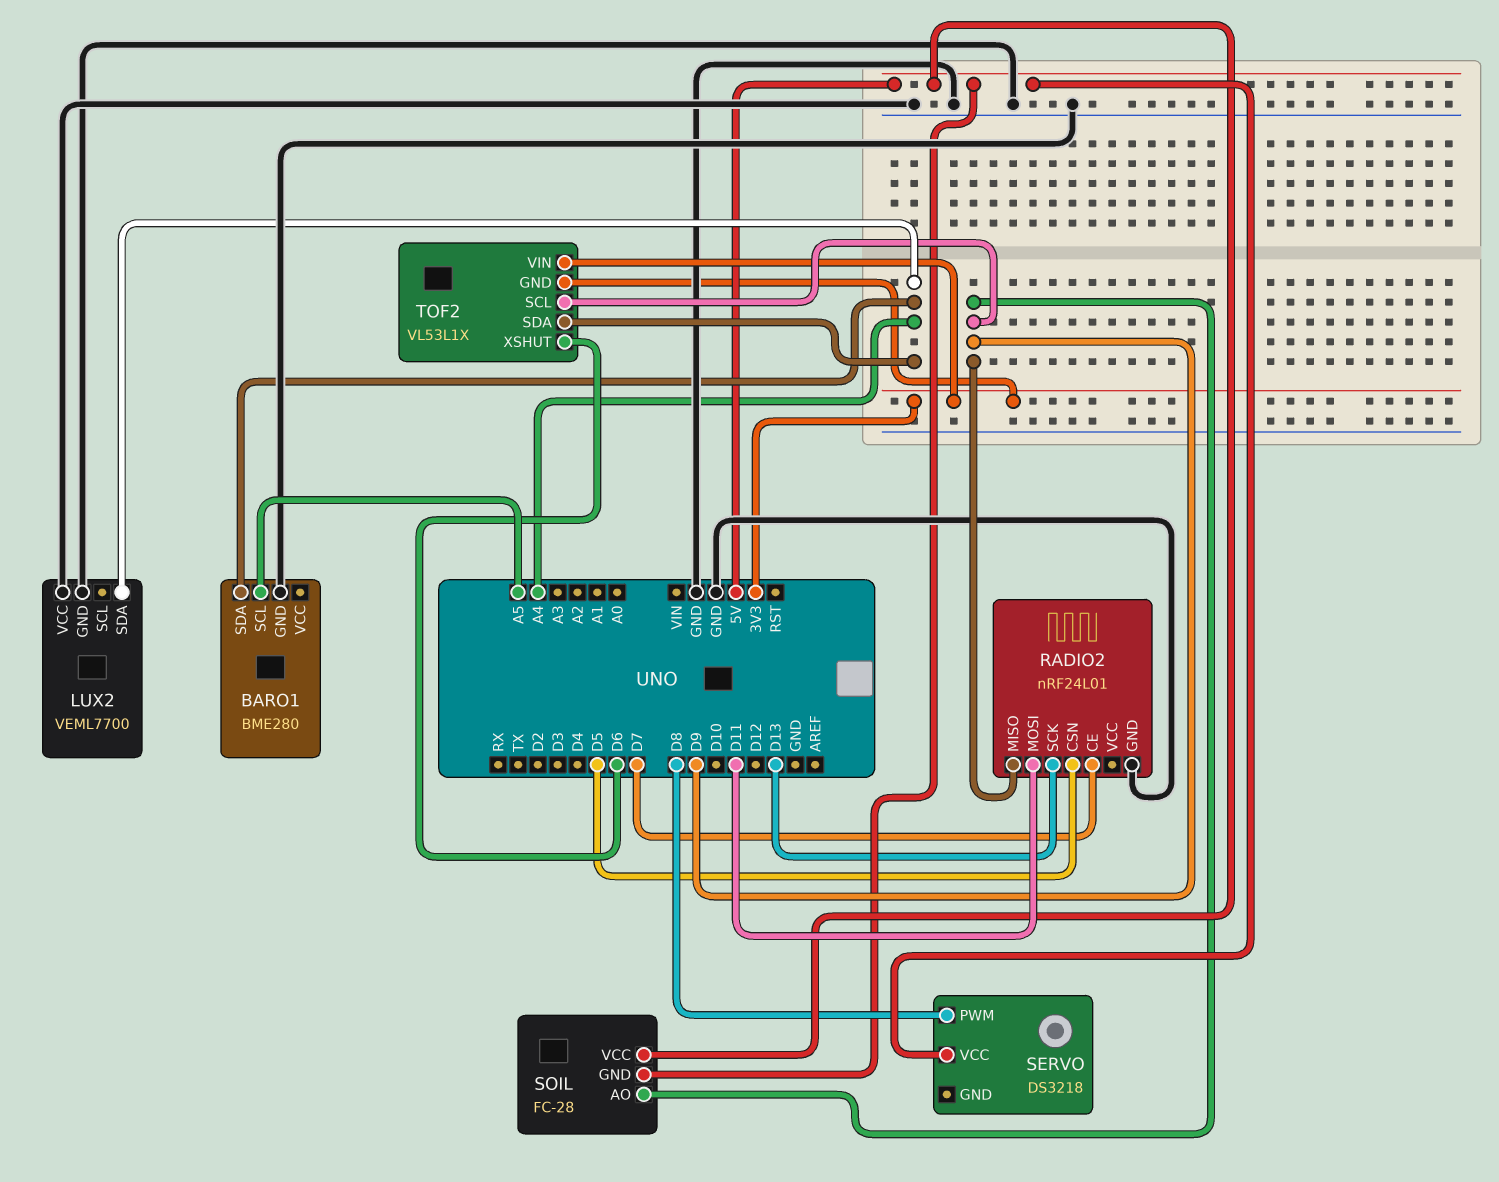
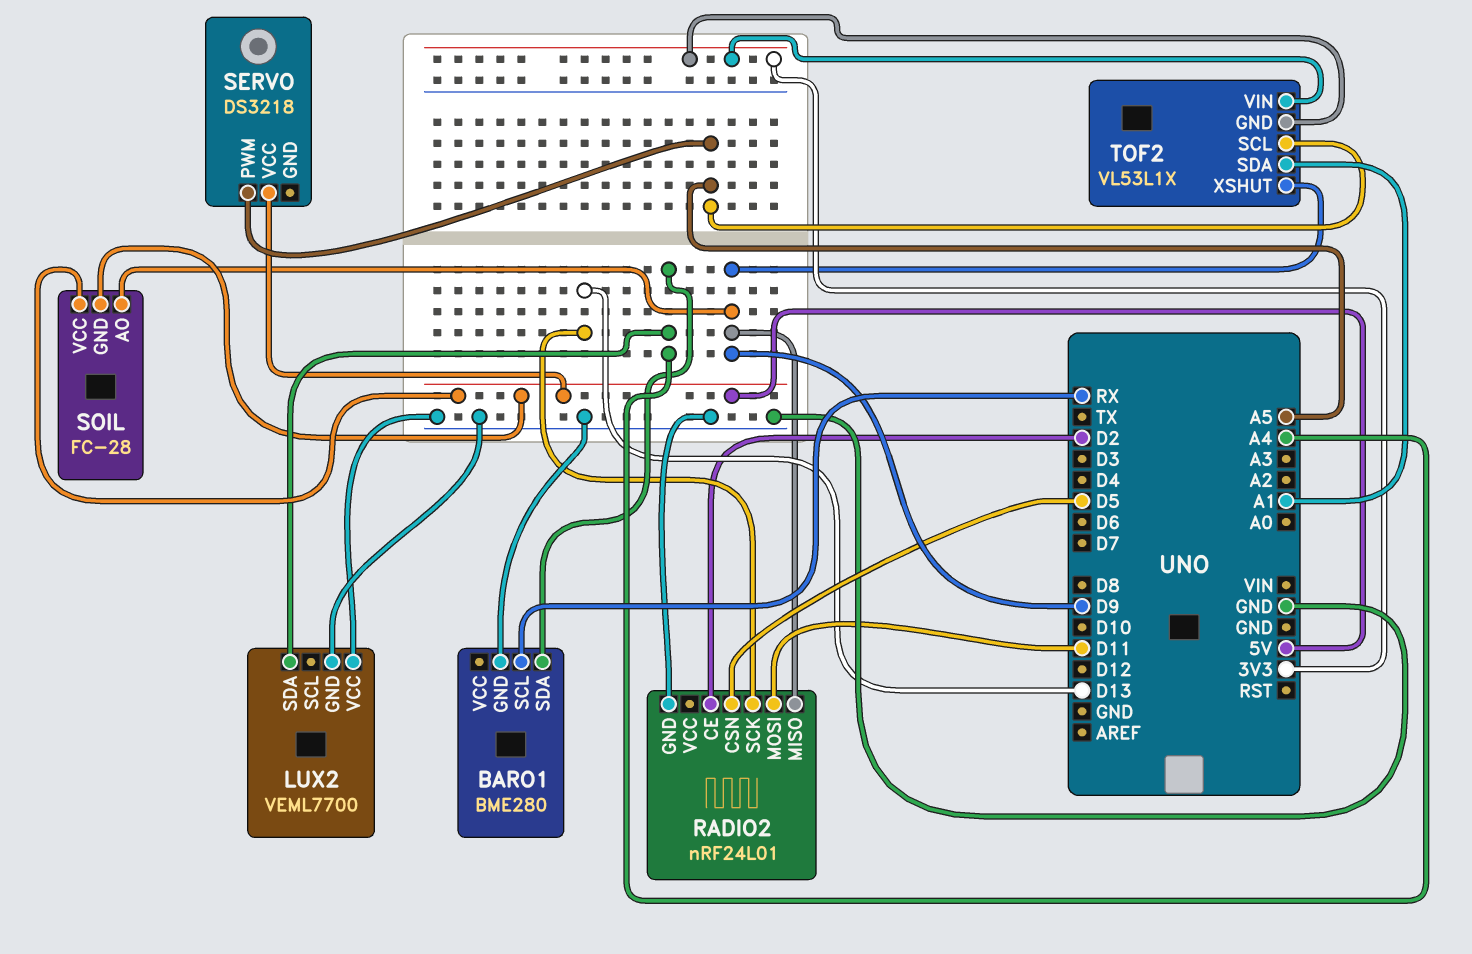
BARO1 pin SCL: A5 -> RX
RADIO2 pin CE: D7 -> D2
SERVO pin PWM: D8 -> A5
TOF2 pin SCL: D9 -> A5
TOF2 pin SDA: A4 -> A1
TOF2 pin XSHUT: D6 -> D9

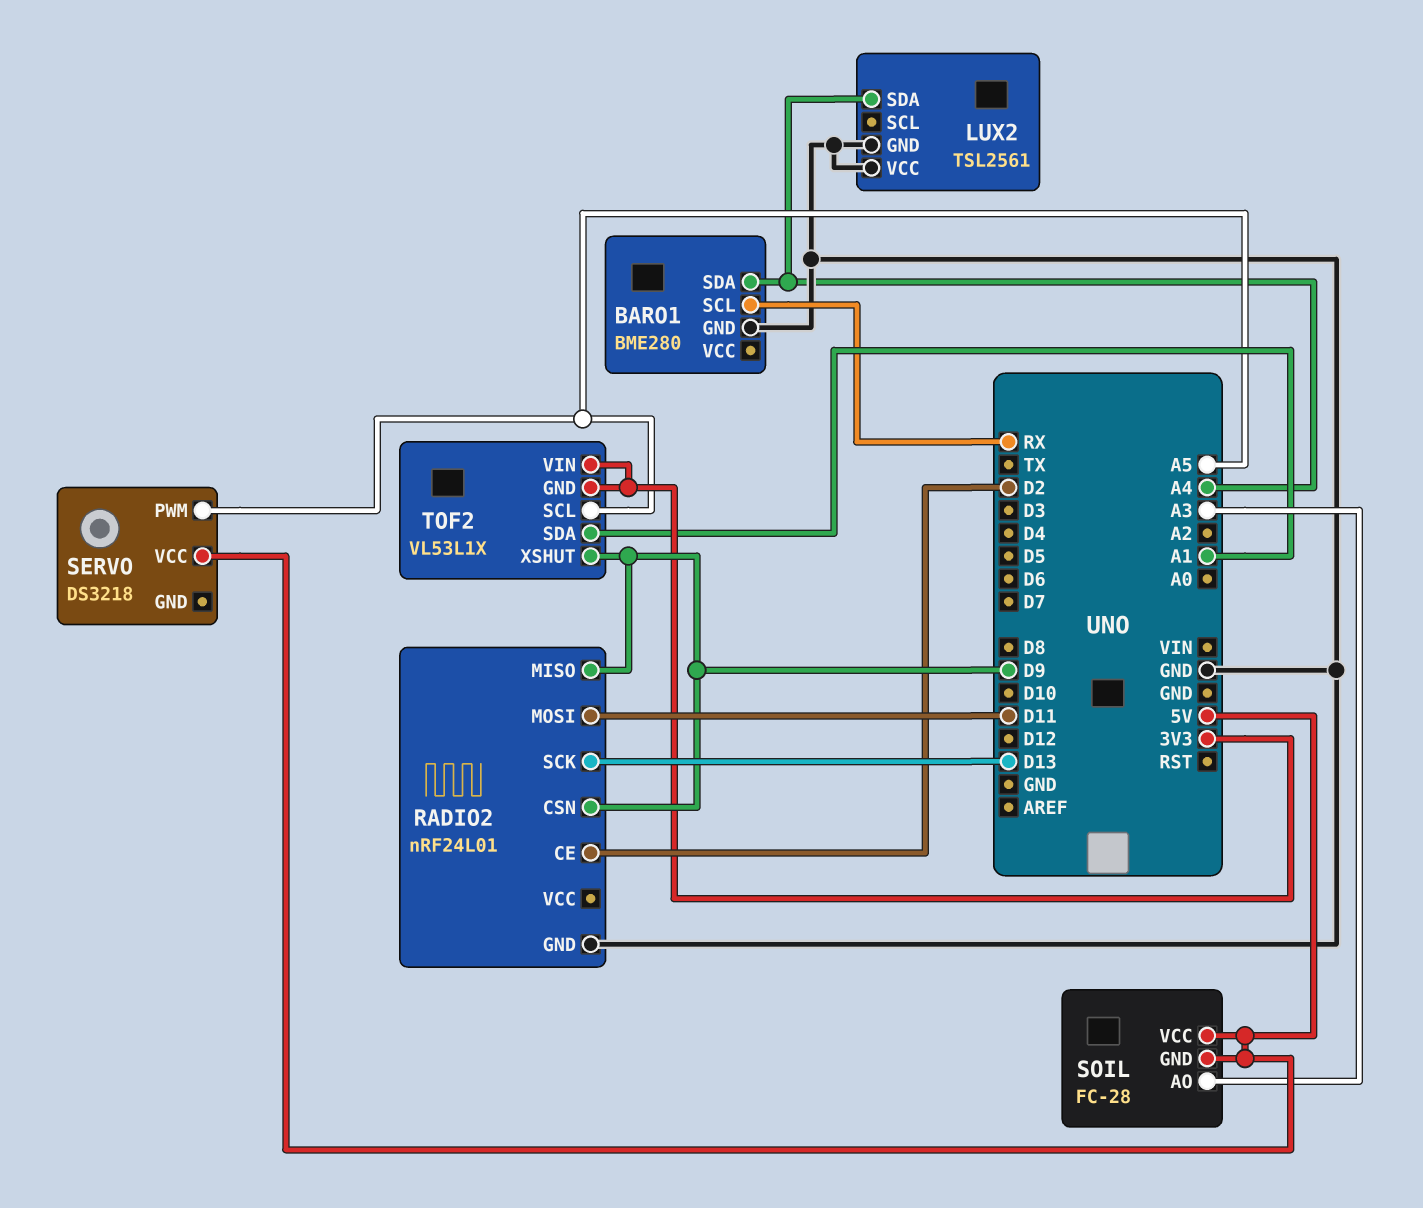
LUX2: VEML7700 -> TSL2561
RADIO2 pin CSN: D5 -> D9
SOIL pin AO: D9 -> A3

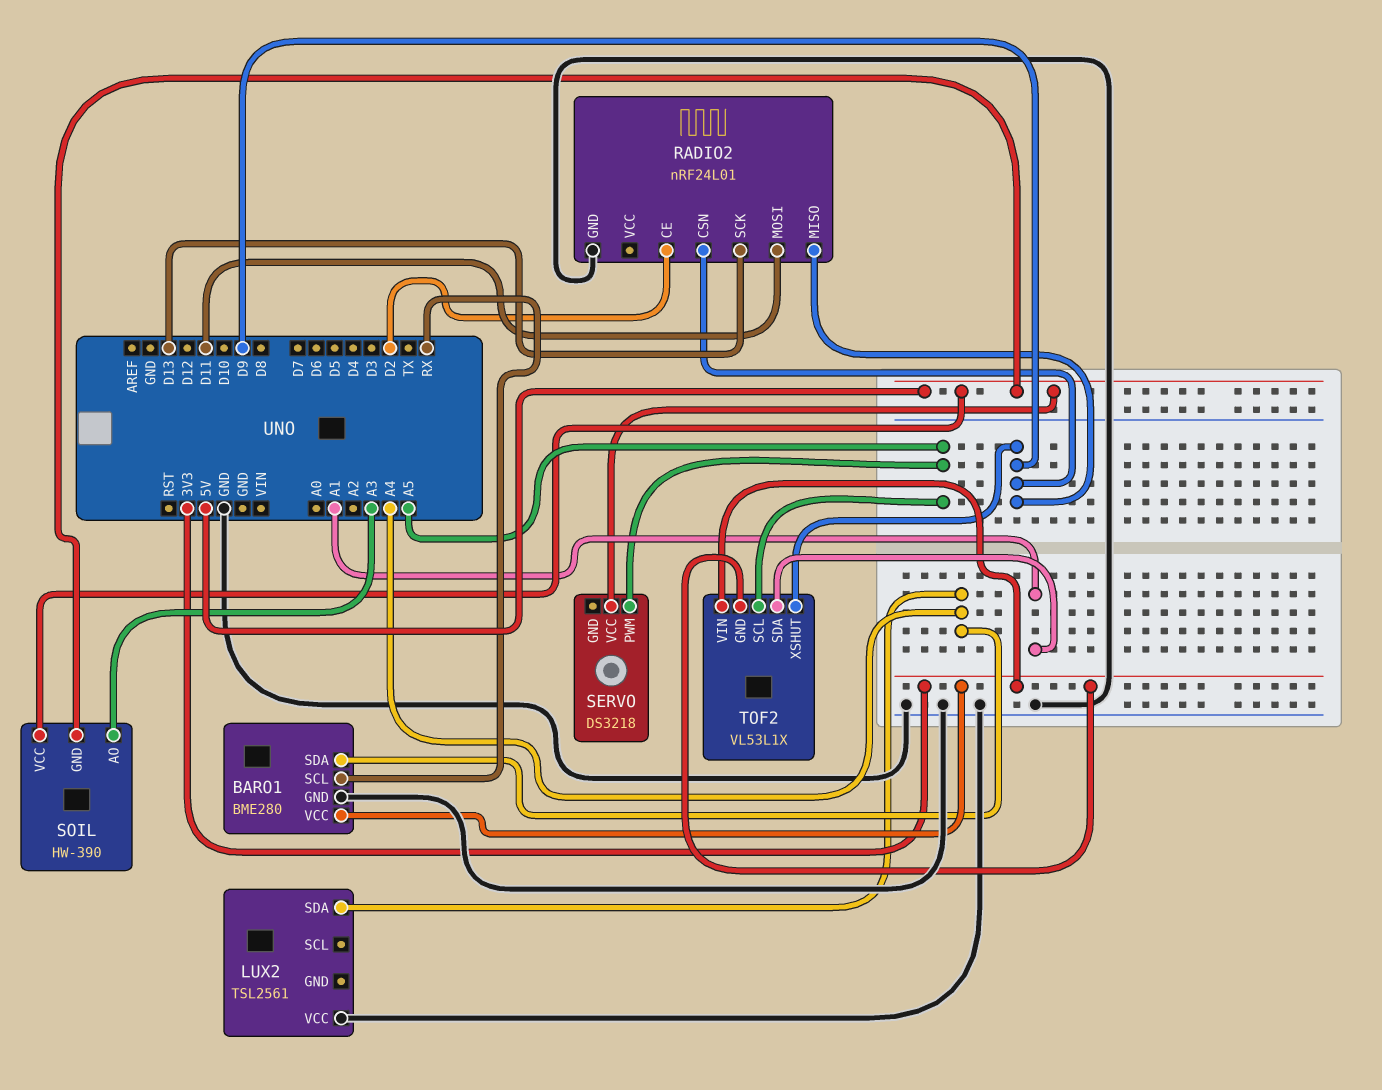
BARO1 pin VCC: none -> 3V3
LUX2 pin GND: GND -> none
SOIL: FC-28 -> HW-390

